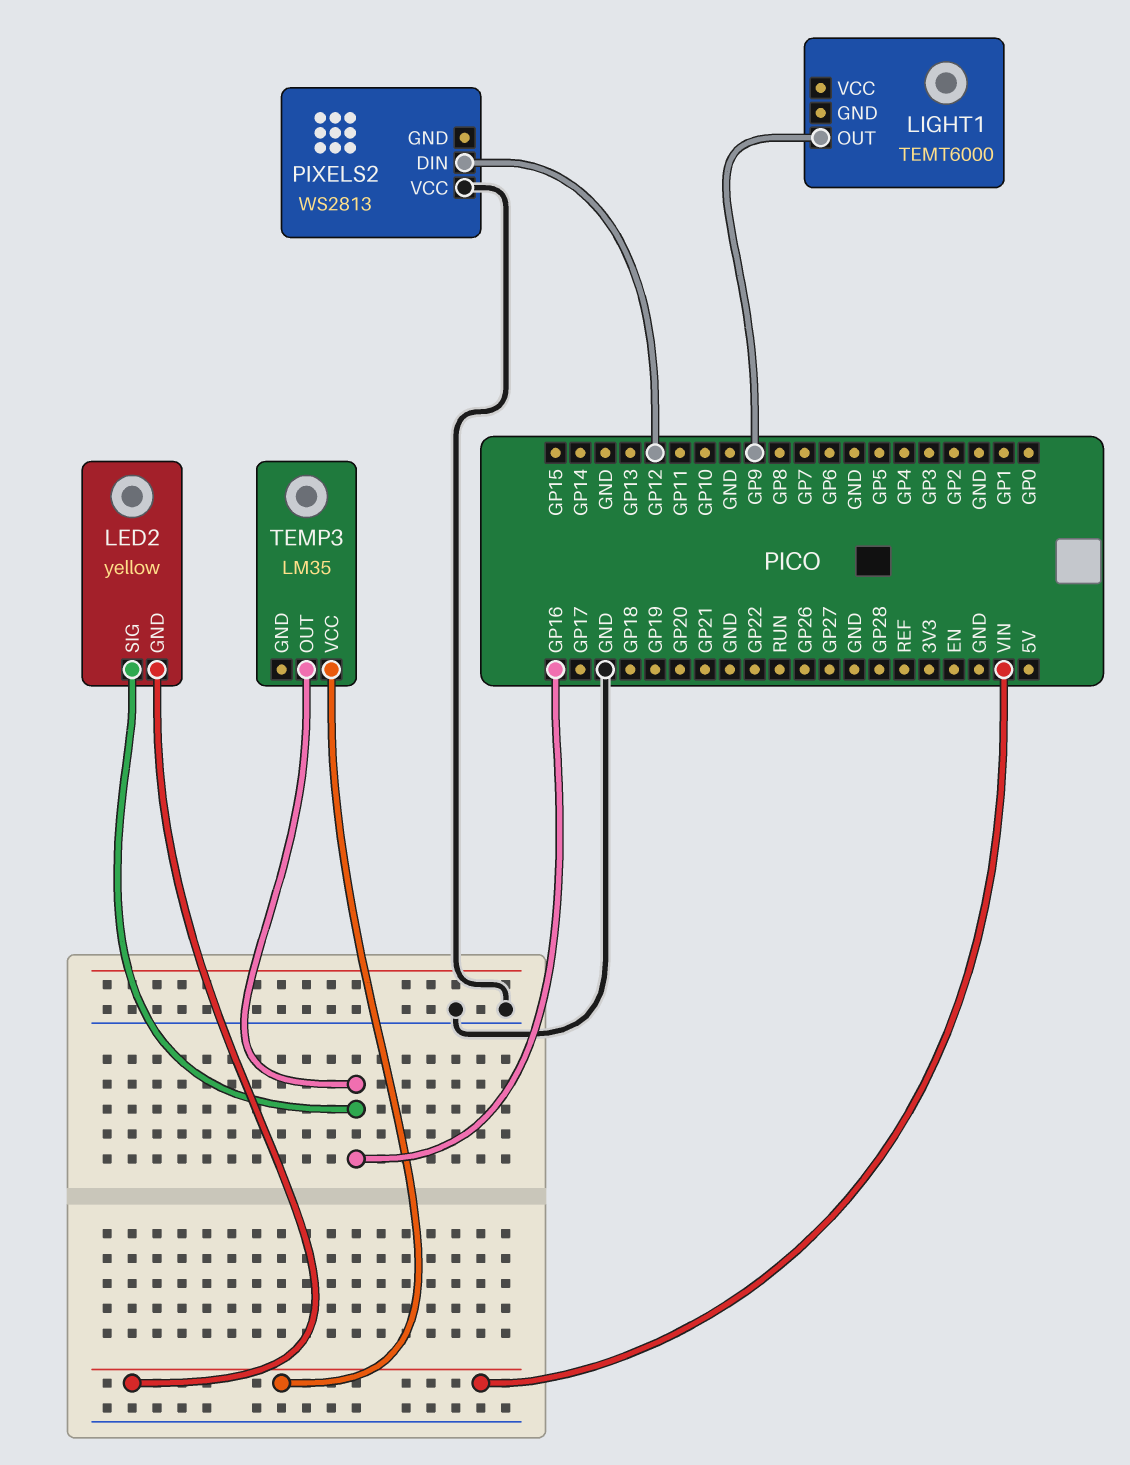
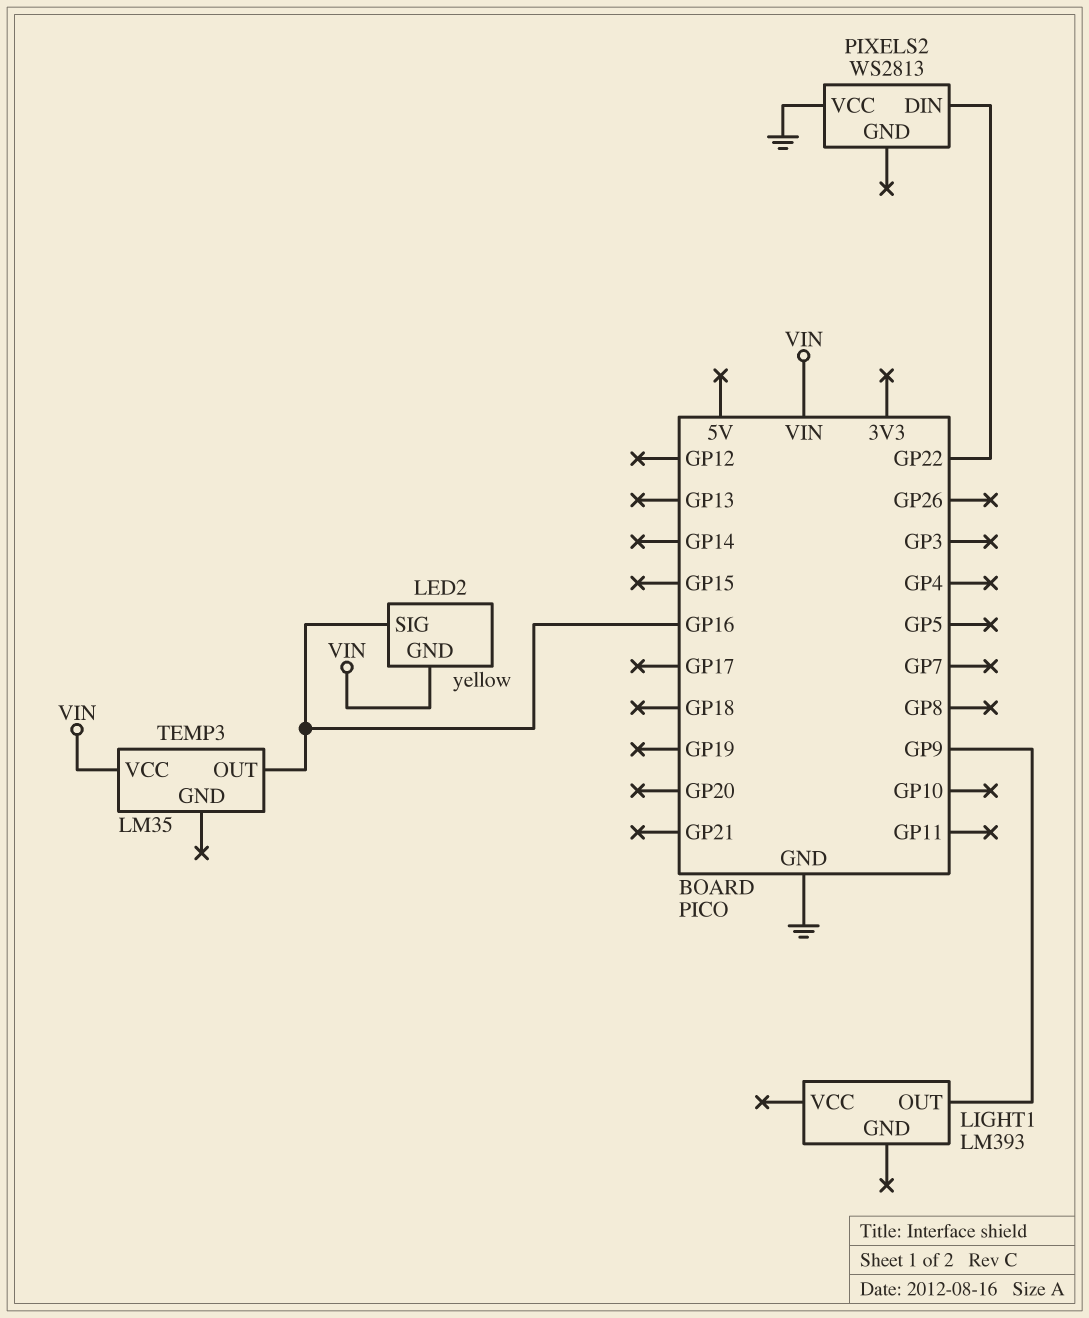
LIGHT1: TEMT6000 -> LM393
PIXELS2 pin DIN: GP12 -> GP22

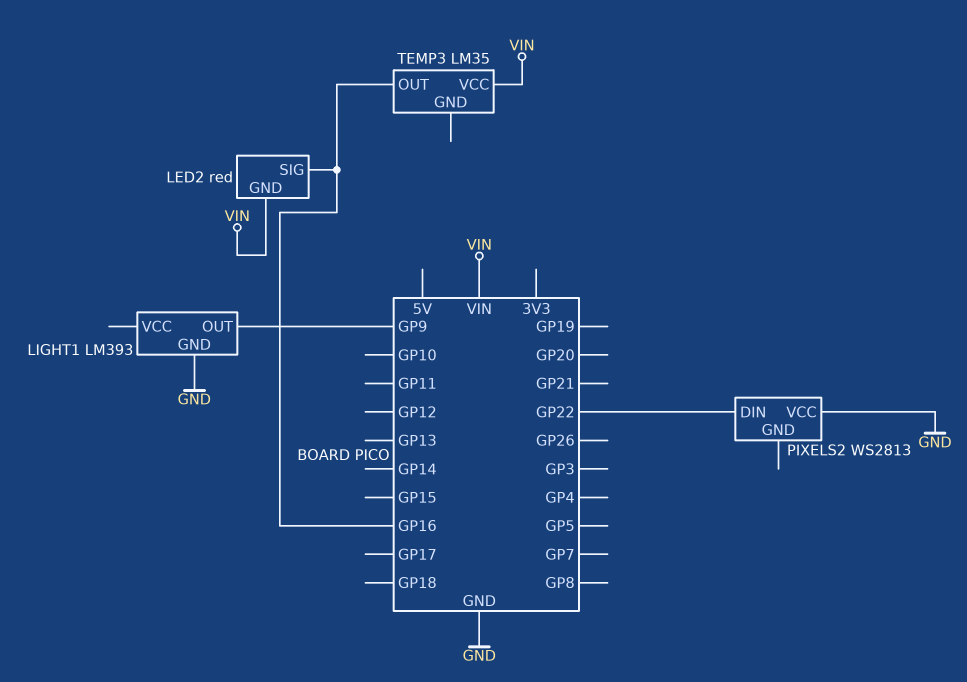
LED2: yellow -> red
LIGHT1 pin GND: none -> GND

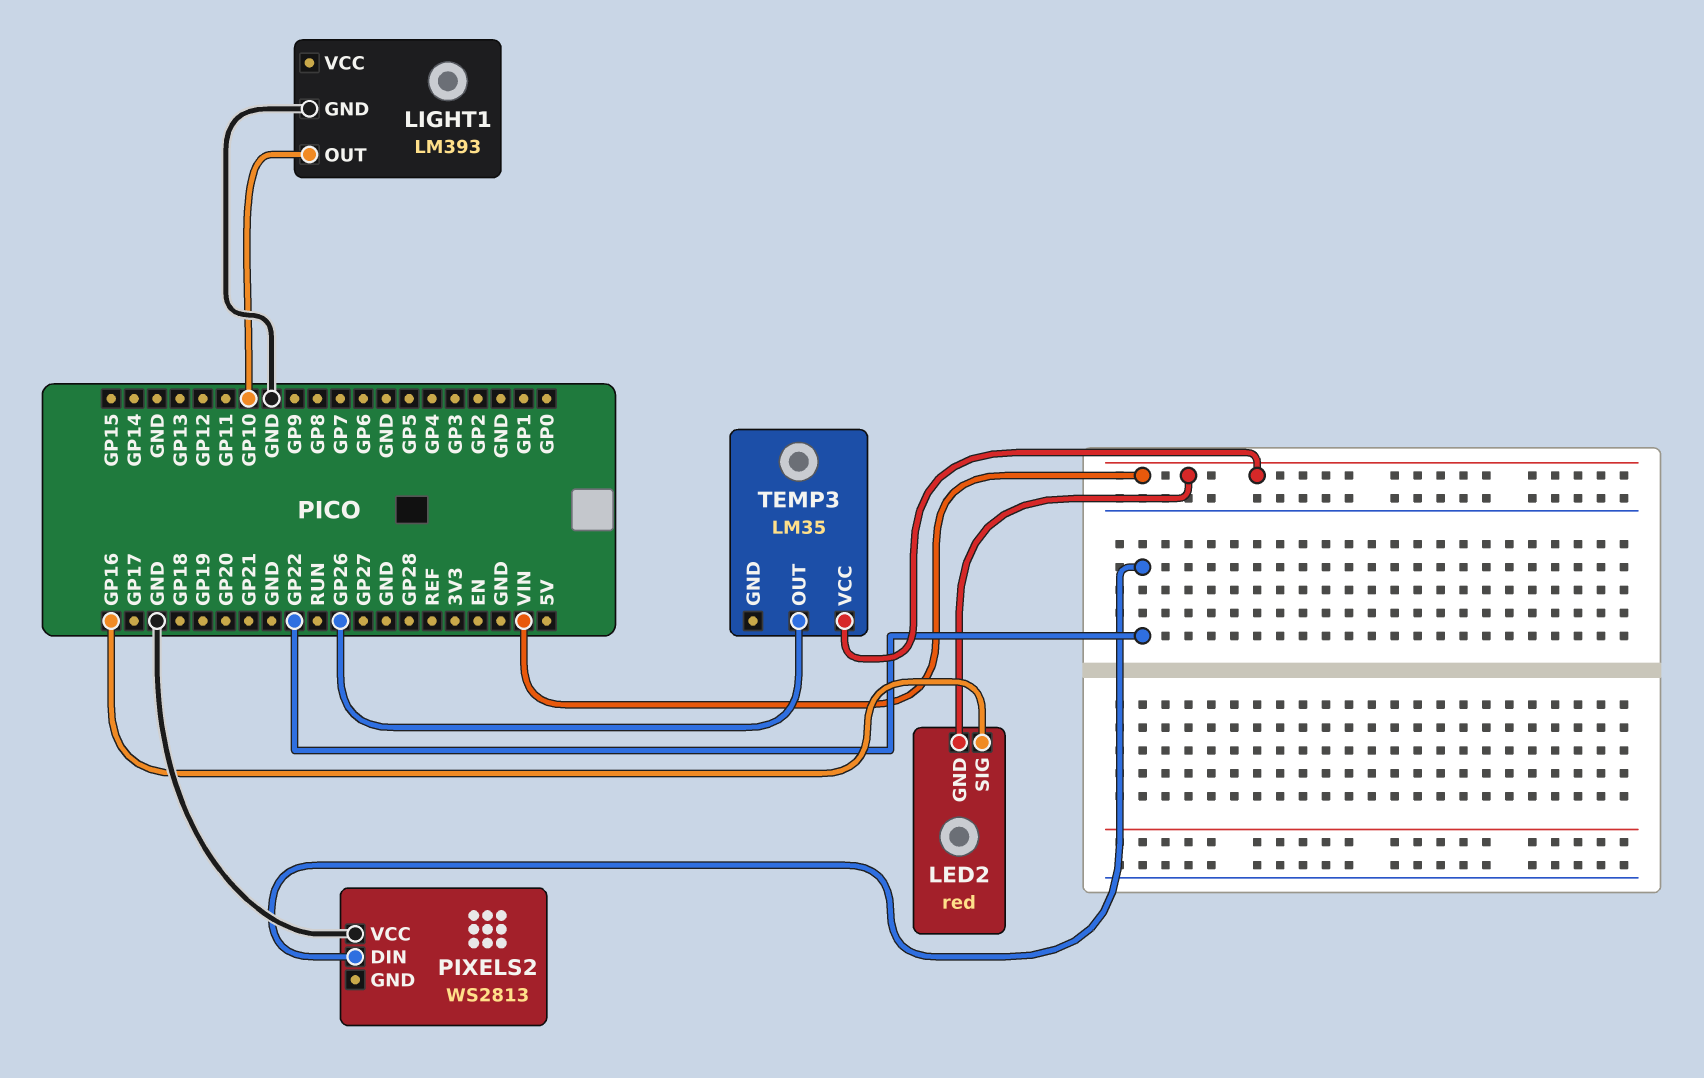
LIGHT1 pin OUT: GP9 -> GP10
TEMP3 pin OUT: GP16 -> GP26

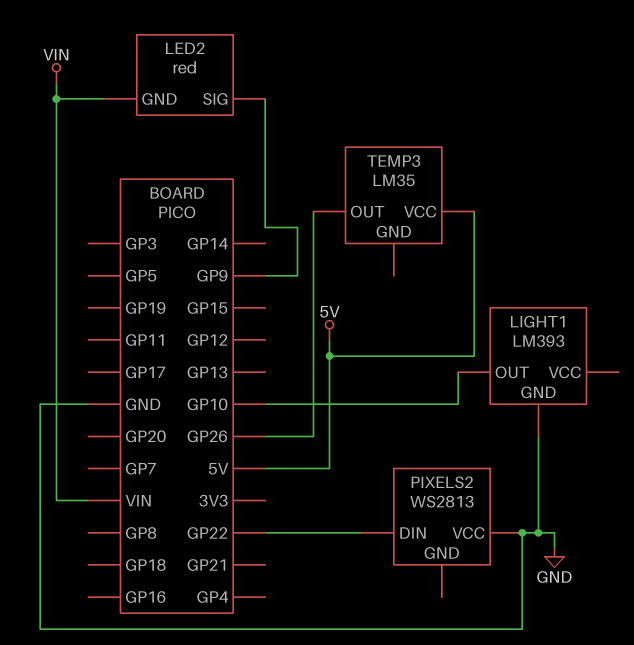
LED2 pin SIG: GP16 -> GP9
TEMP3 pin VCC: VIN -> 5V

